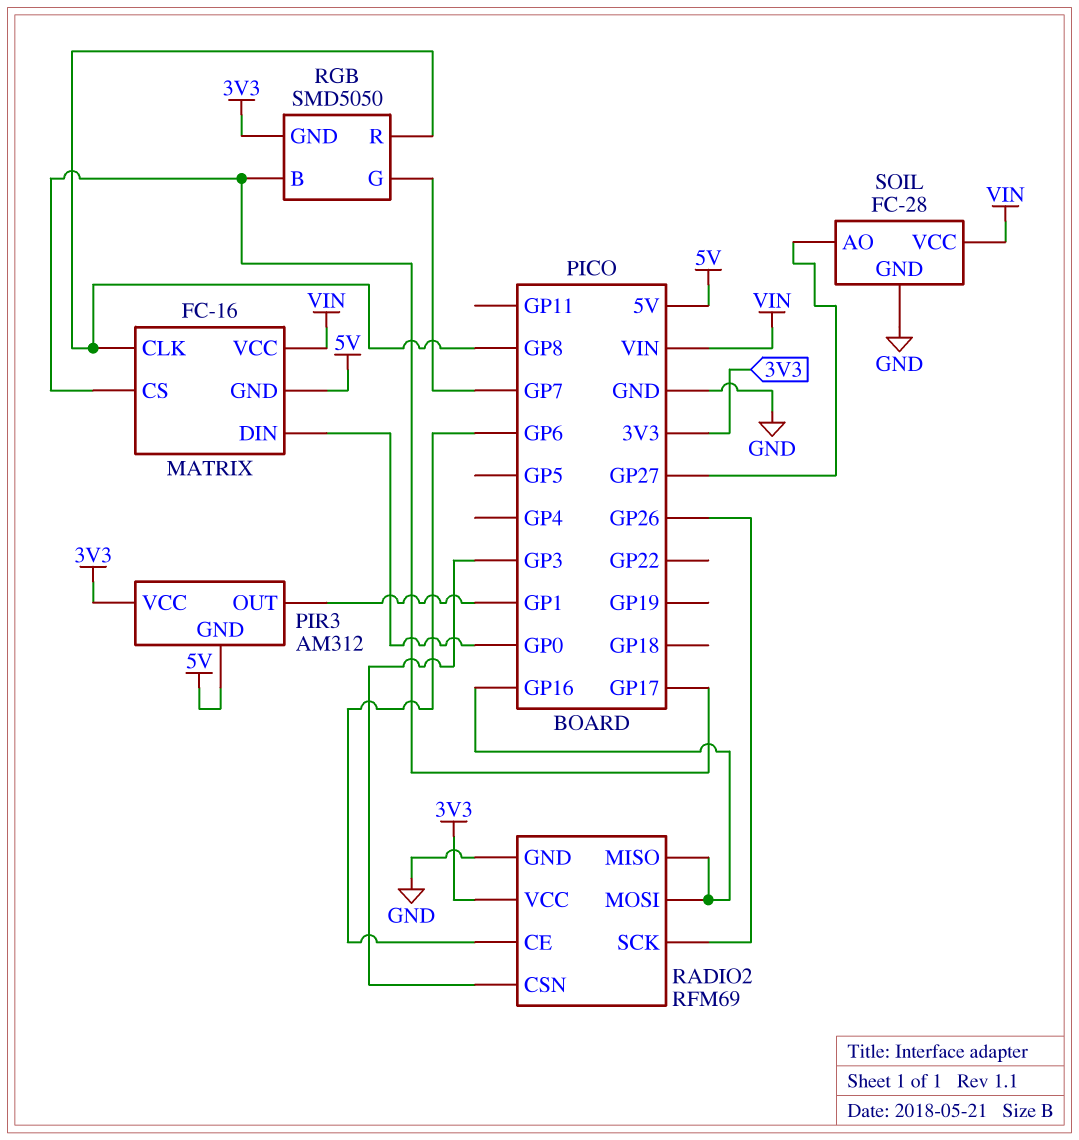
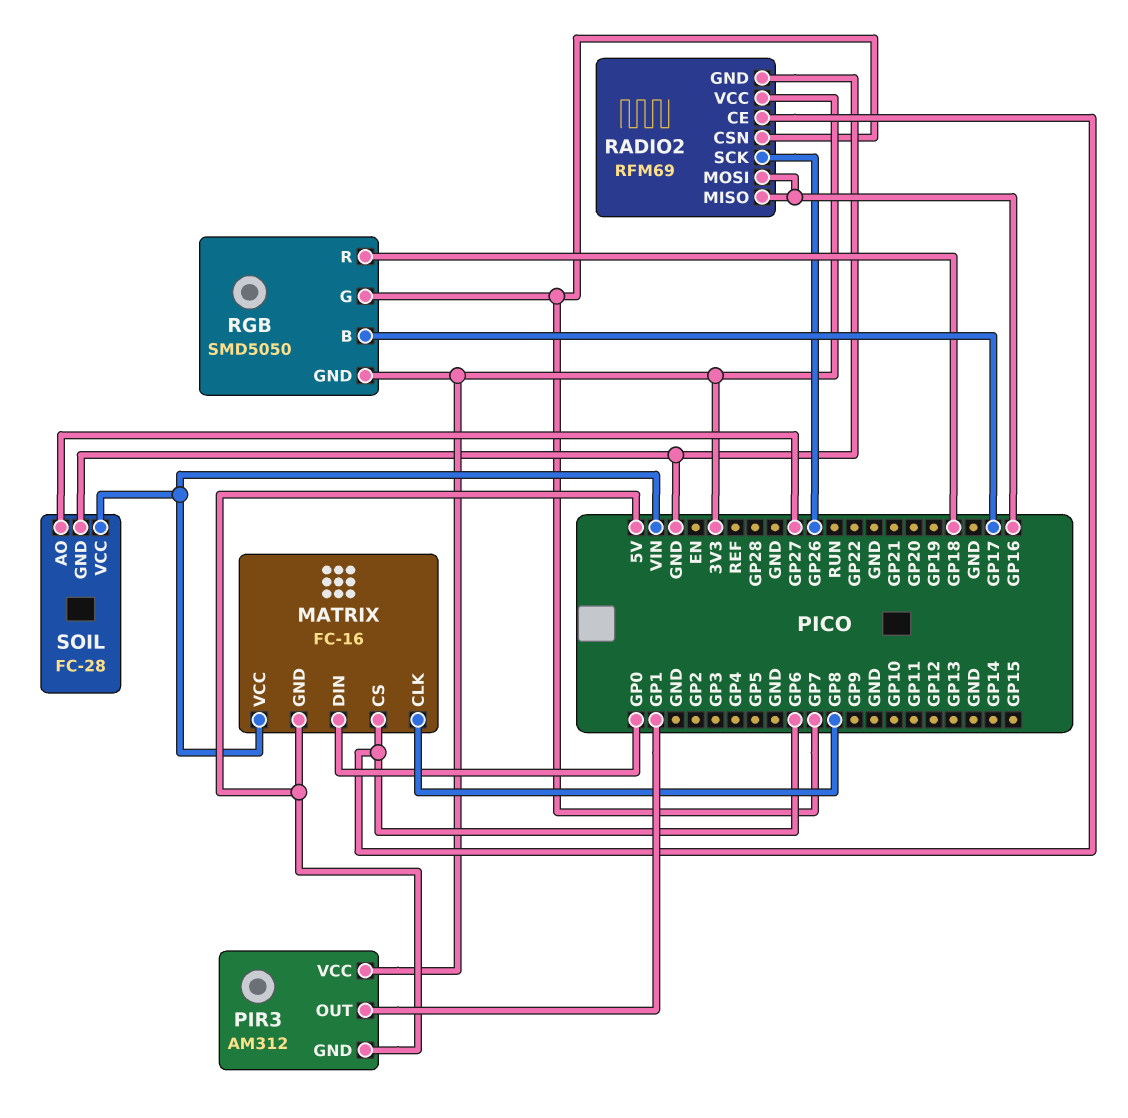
MATRIX pin CS: GP17 -> GP6
RADIO2 pin CSN: GP3 -> GP7
RGB pin R: GP8 -> GP18

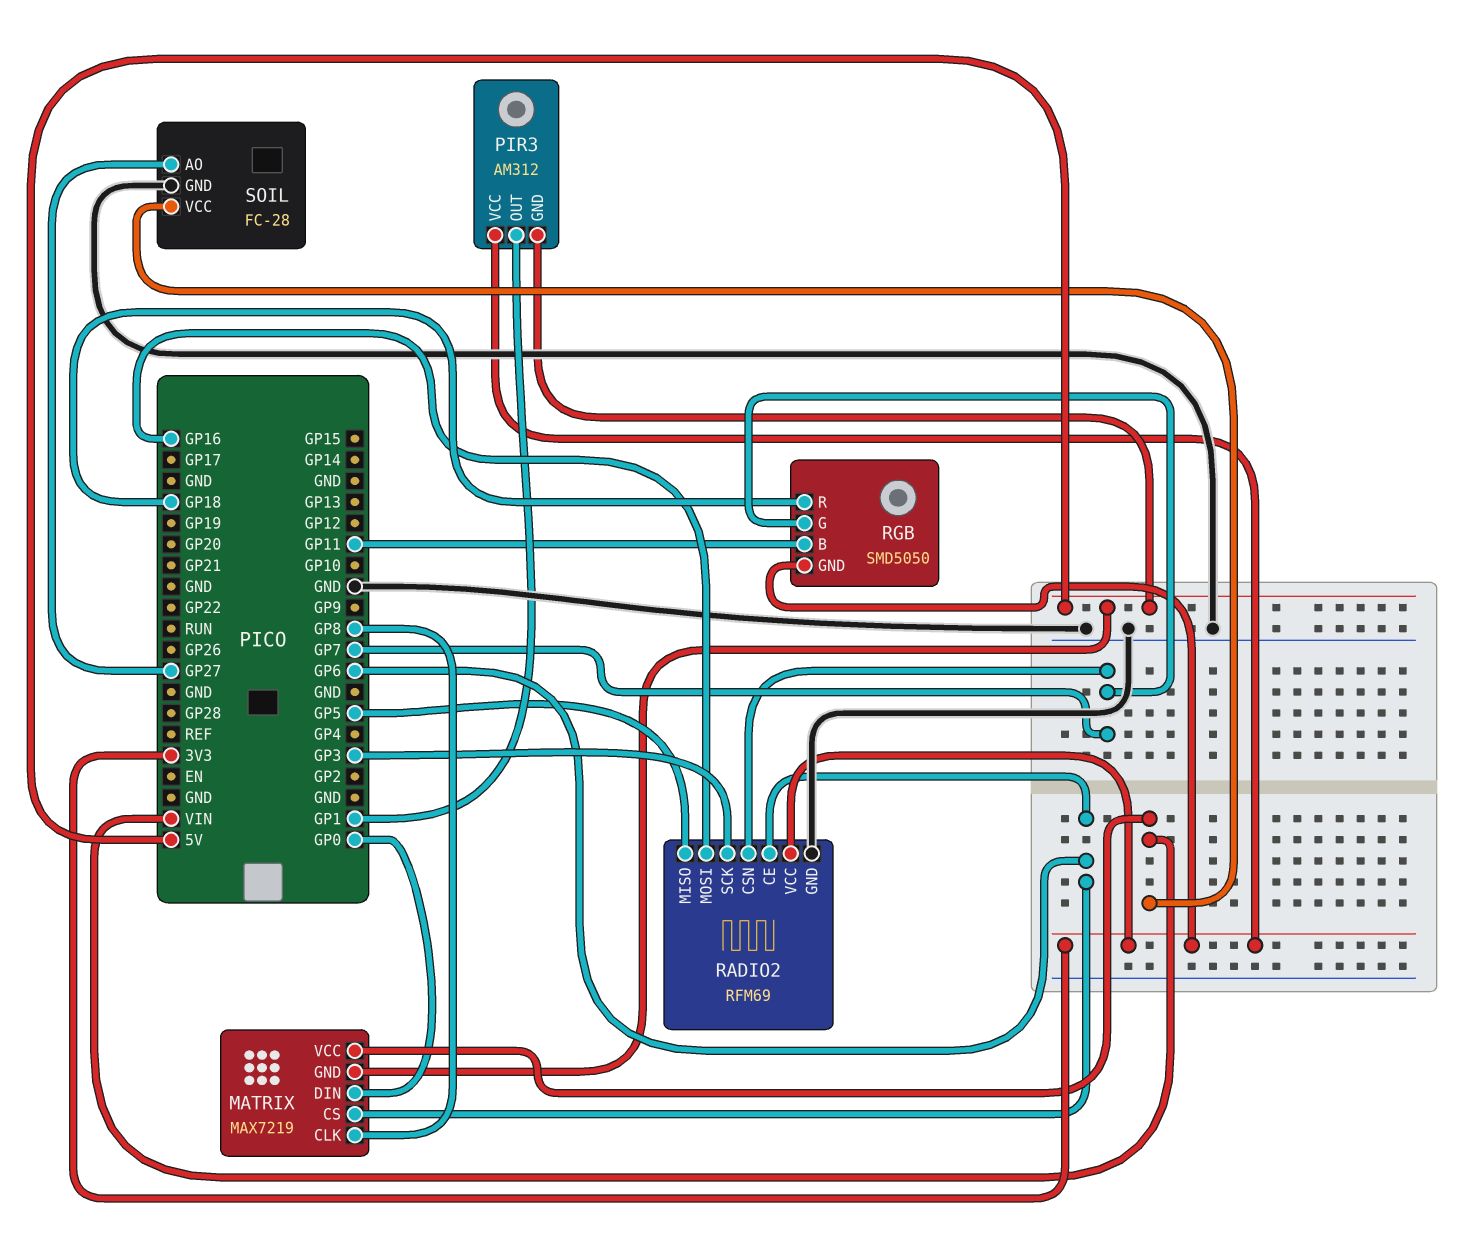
MATRIX: FC-16 -> MAX7219
RADIO2 pin MISO: GP16 -> GP5
RADIO2 pin SCK: GP26 -> GP3
RGB pin B: GP17 -> GP11

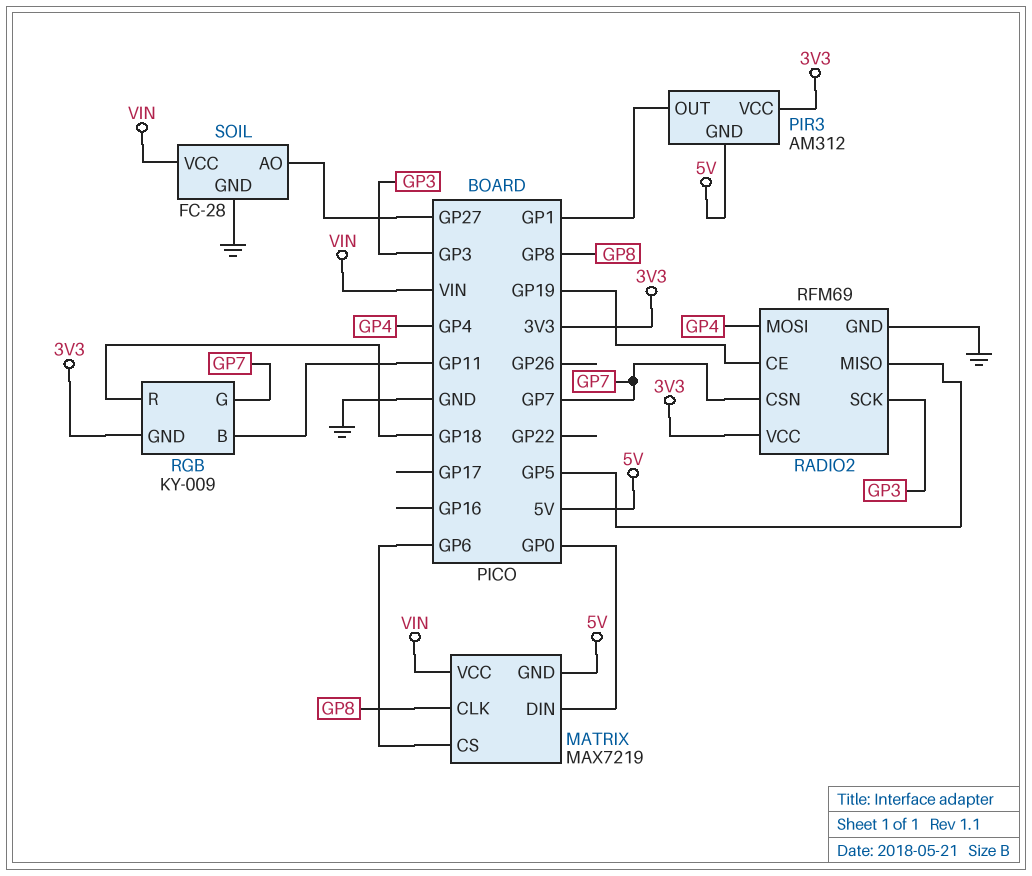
RADIO2 pin CE: GP6 -> GP19
RADIO2 pin MOSI: GP16 -> GP4
RGB: SMD5050 -> KY-009

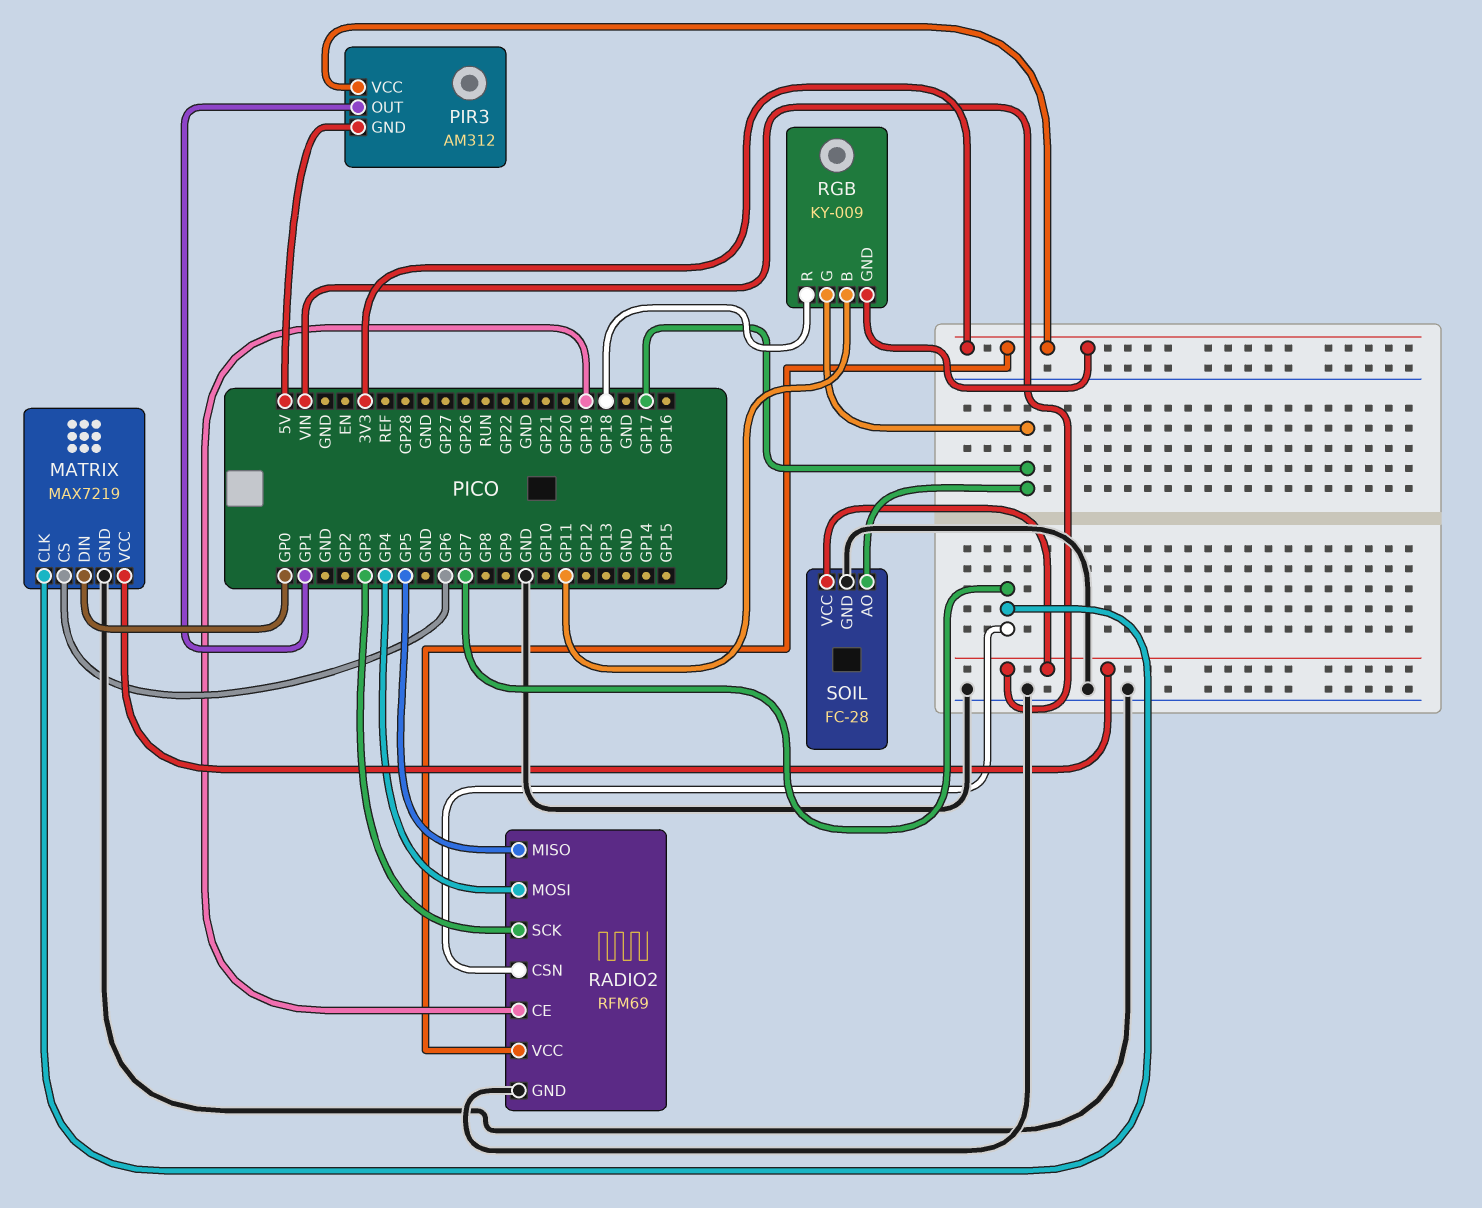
MATRIX pin CLK: GP8 -> GP7
MATRIX pin GND: 5V -> GND
RGB pin G: GP7 -> GP17
SOIL pin AO: GP27 -> GP17

